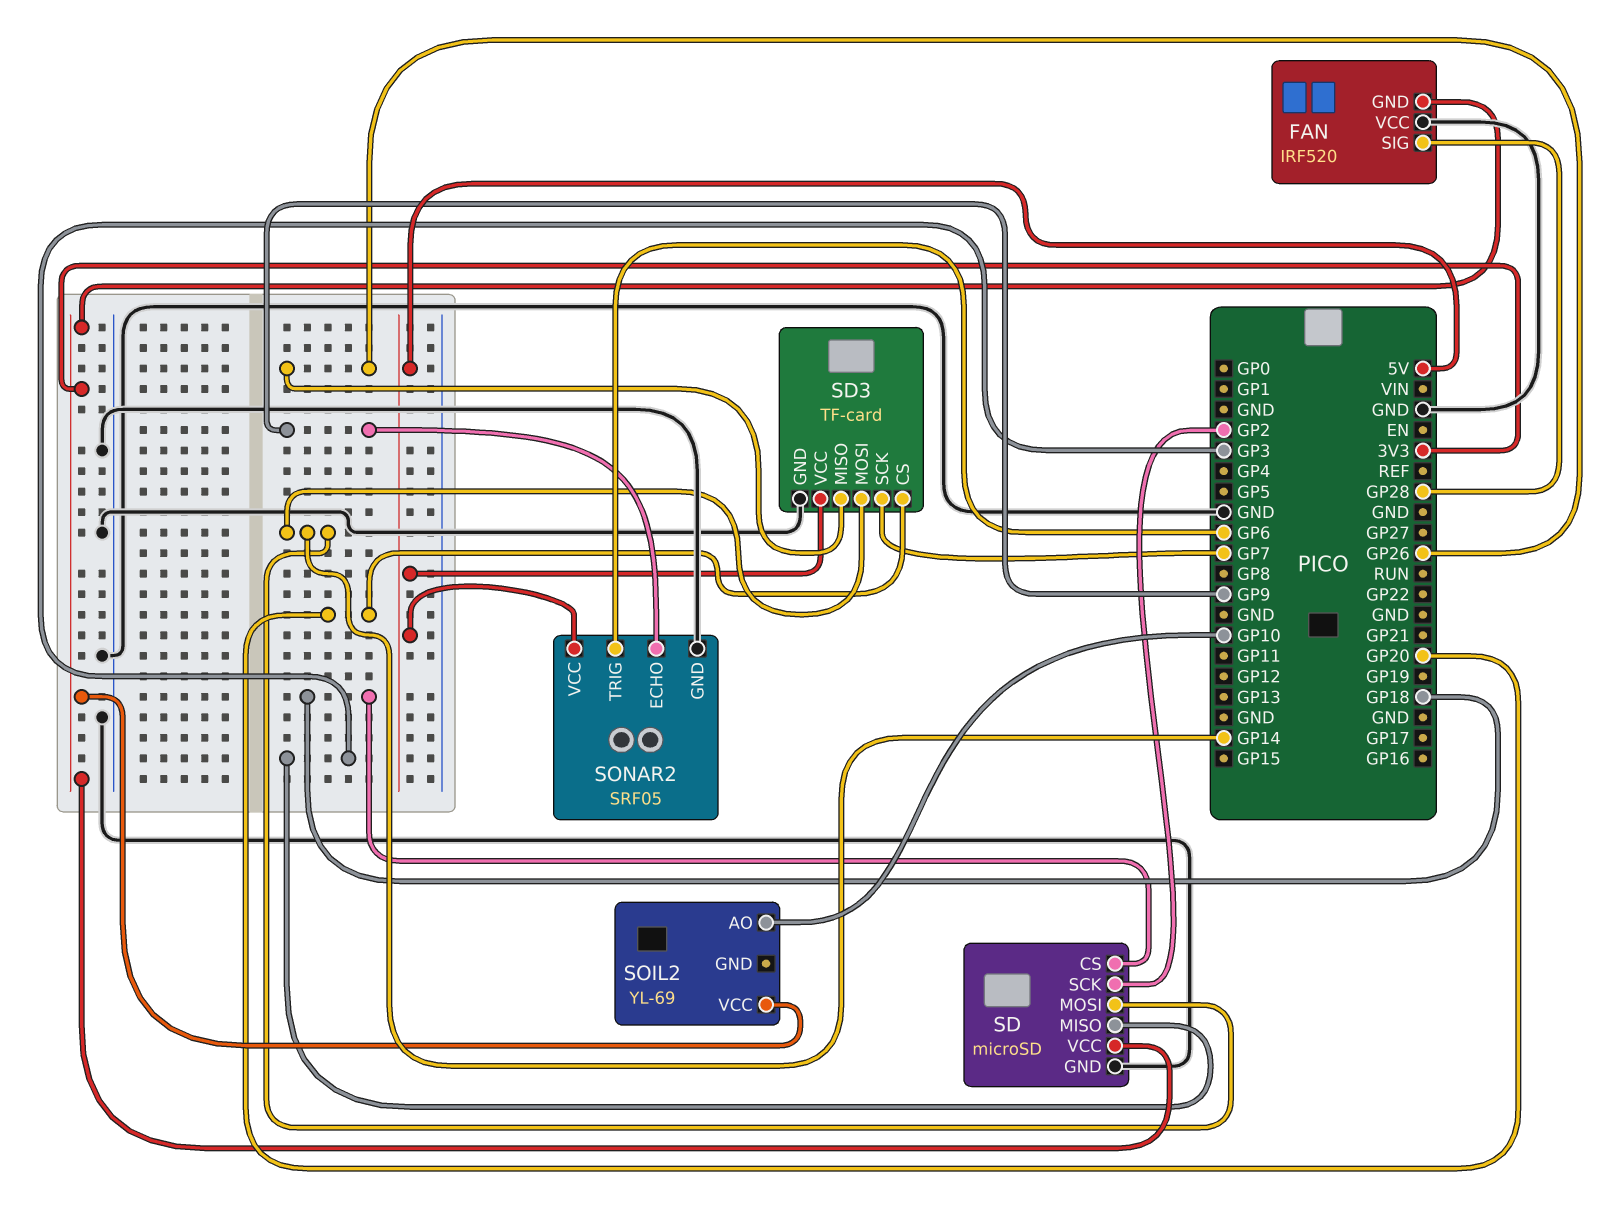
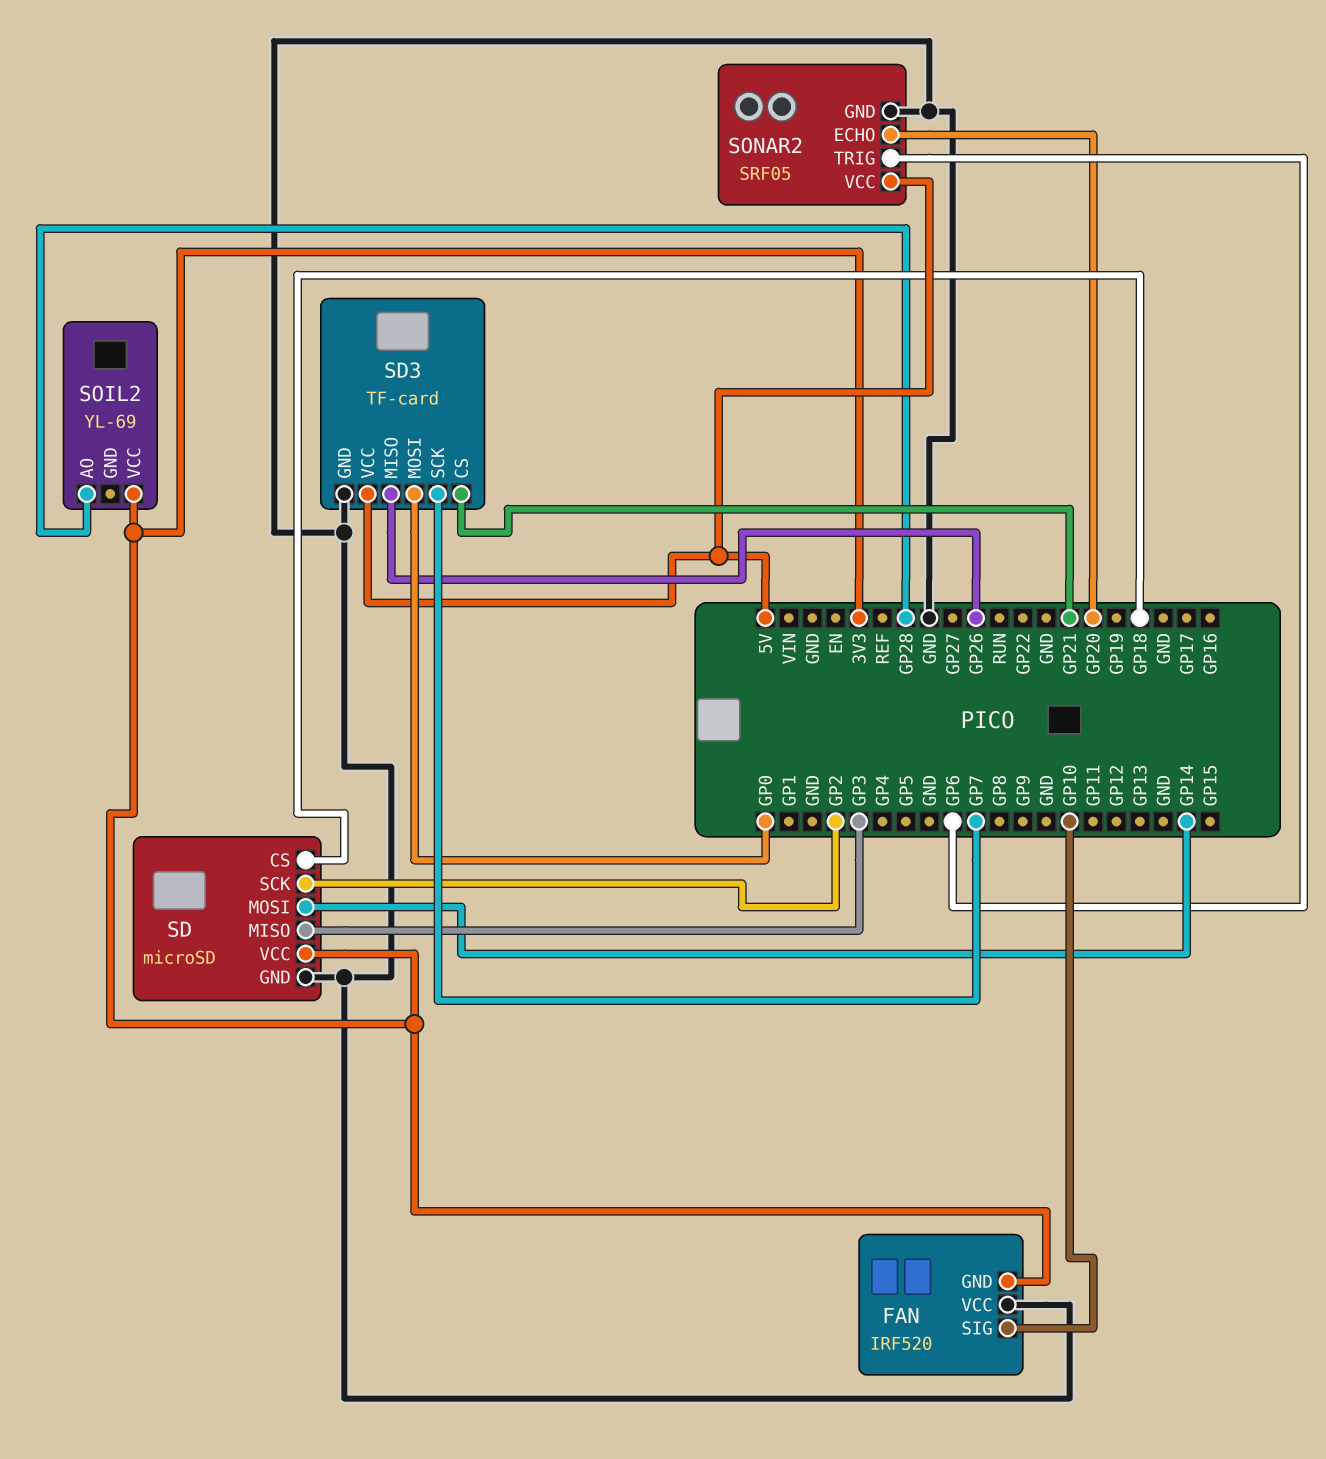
FAN pin SIG: GP28 -> GP10
SD3 pin CS: GP20 -> GP21
SD3 pin MOSI: GP14 -> GP0
SOIL2 pin AO: GP10 -> GP28
SONAR2 pin ECHO: GP9 -> GP20

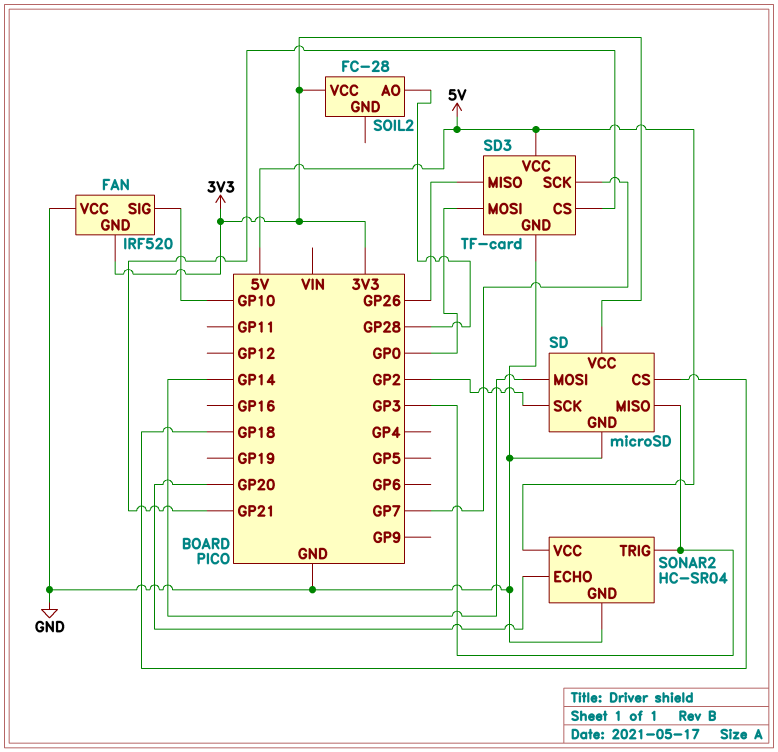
SOIL2: YL-69 -> FC-28
SONAR2: SRF05 -> HC-SR04
SONAR2 pin TRIG: GP6 -> GP3

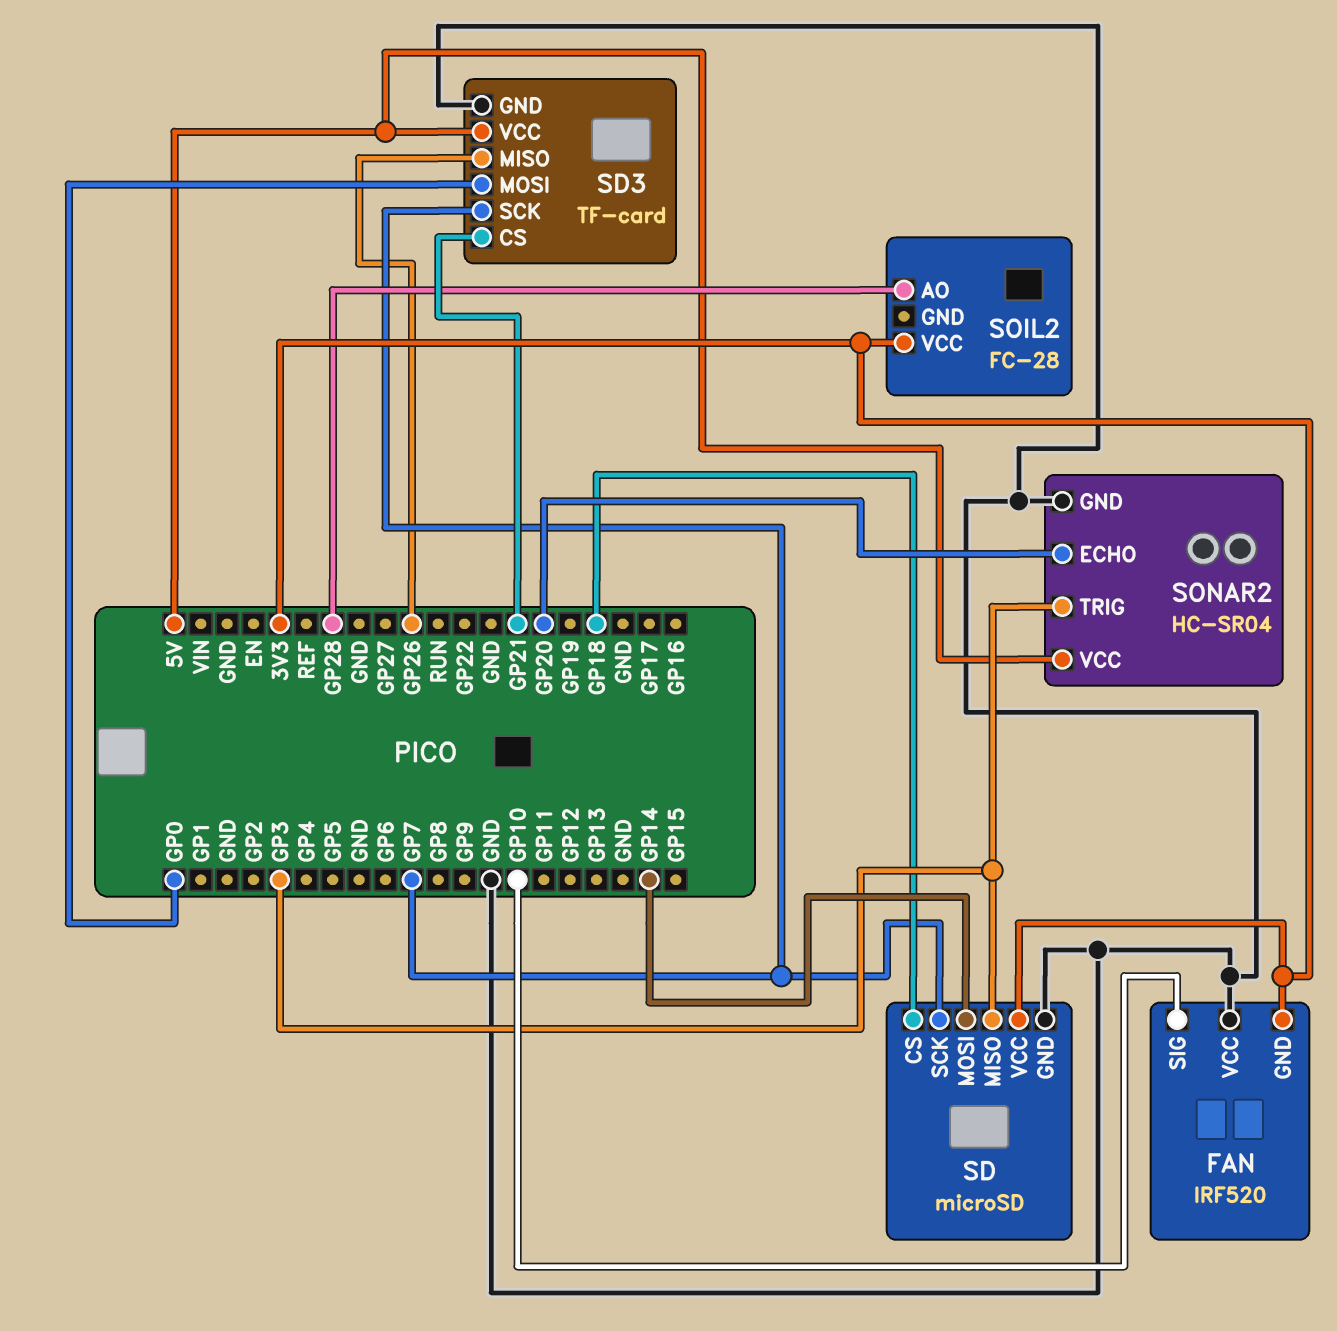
SD pin SCK: GP2 -> GP7

